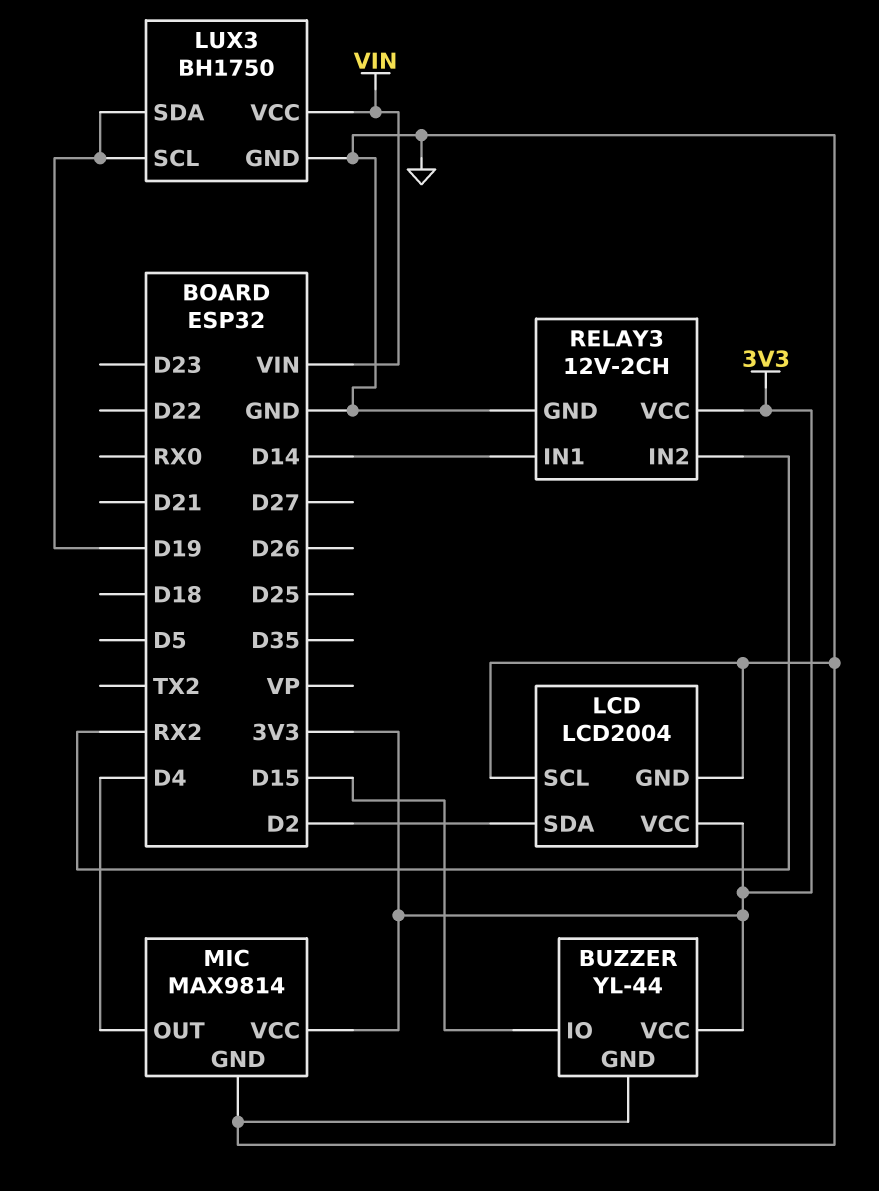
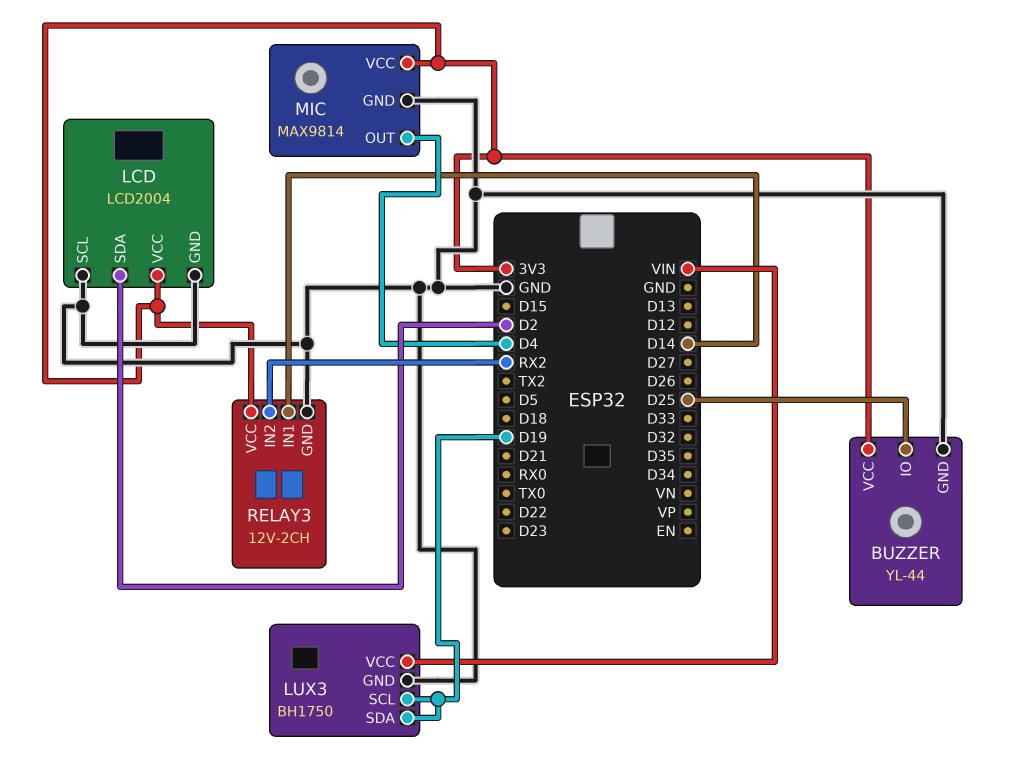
BUZZER pin IO: D15 -> D25

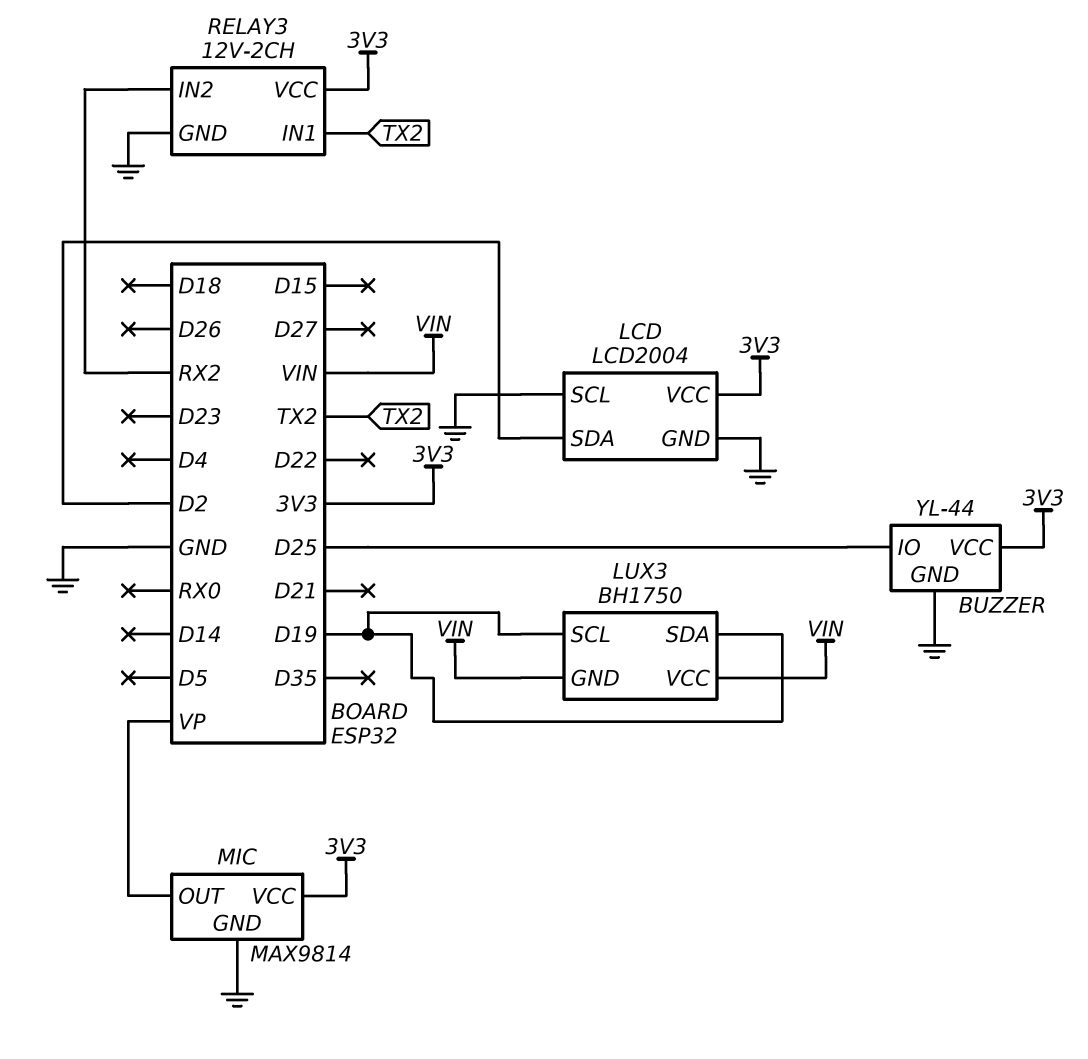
LUX3 pin GND: GND -> VIN
MIC pin OUT: D4 -> VP
RELAY3 pin IN1: D14 -> TX2

